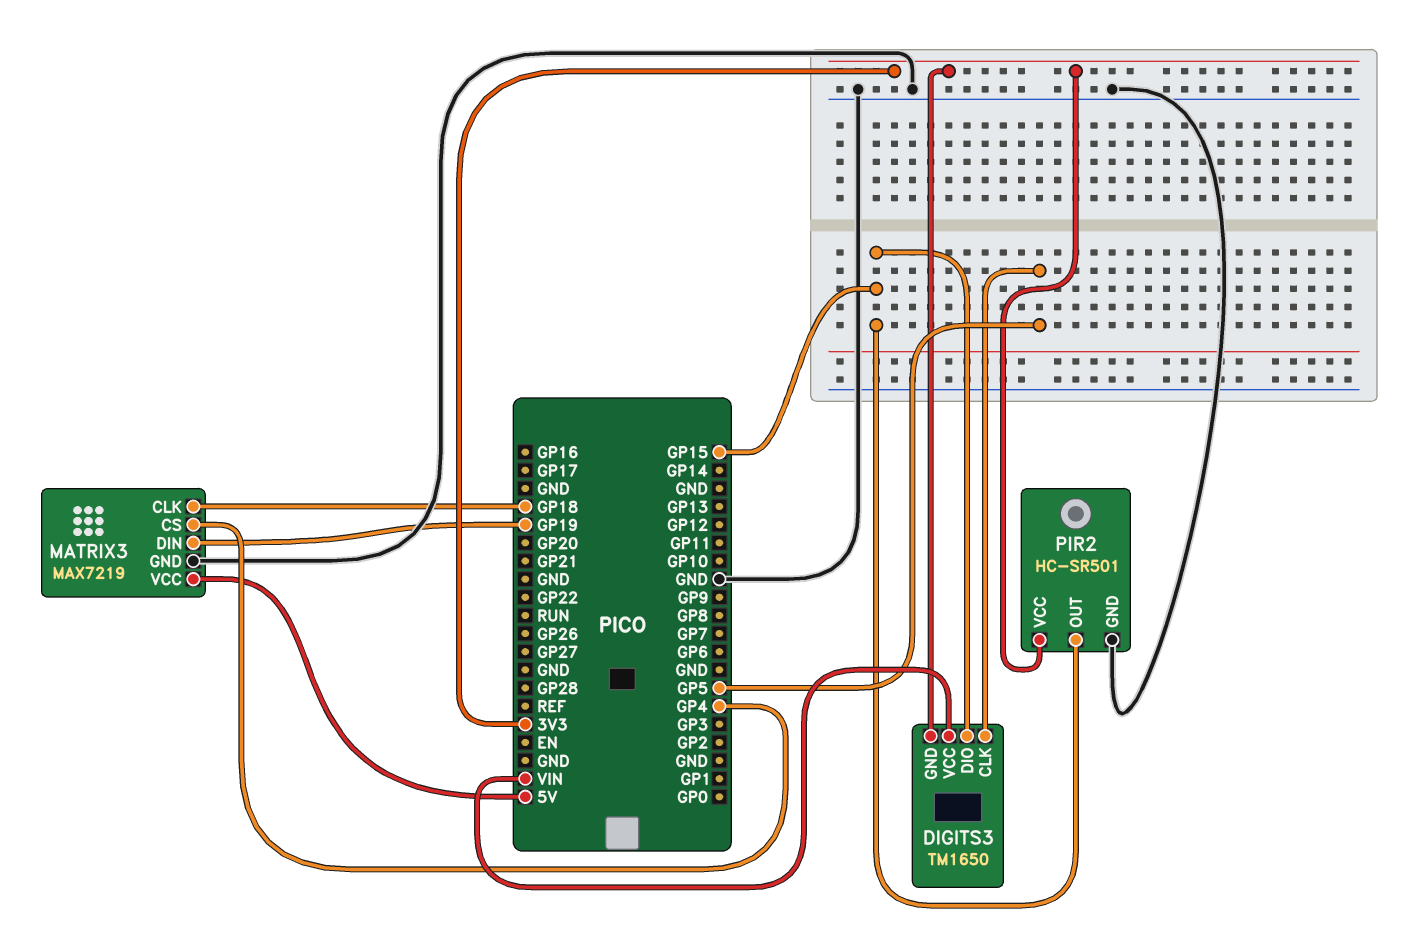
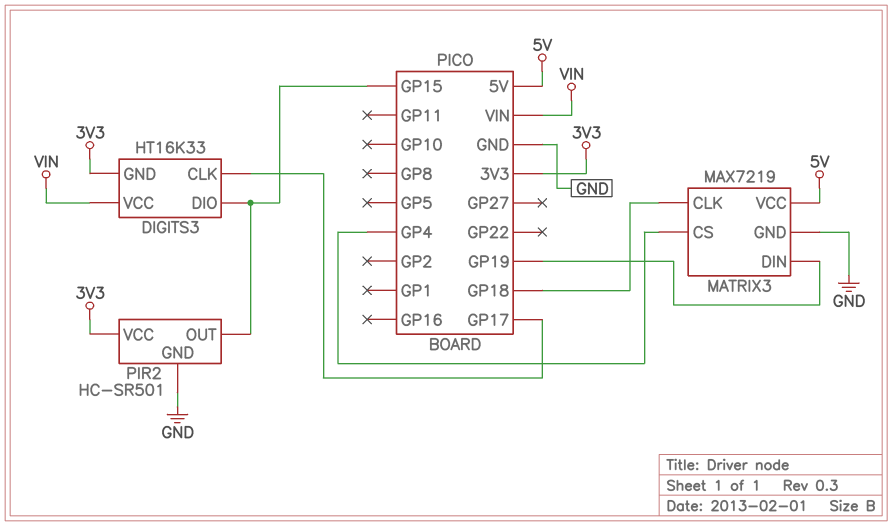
DIGITS3: TM1650 -> HT16K33
DIGITS3 pin CLK: GP5 -> GP17

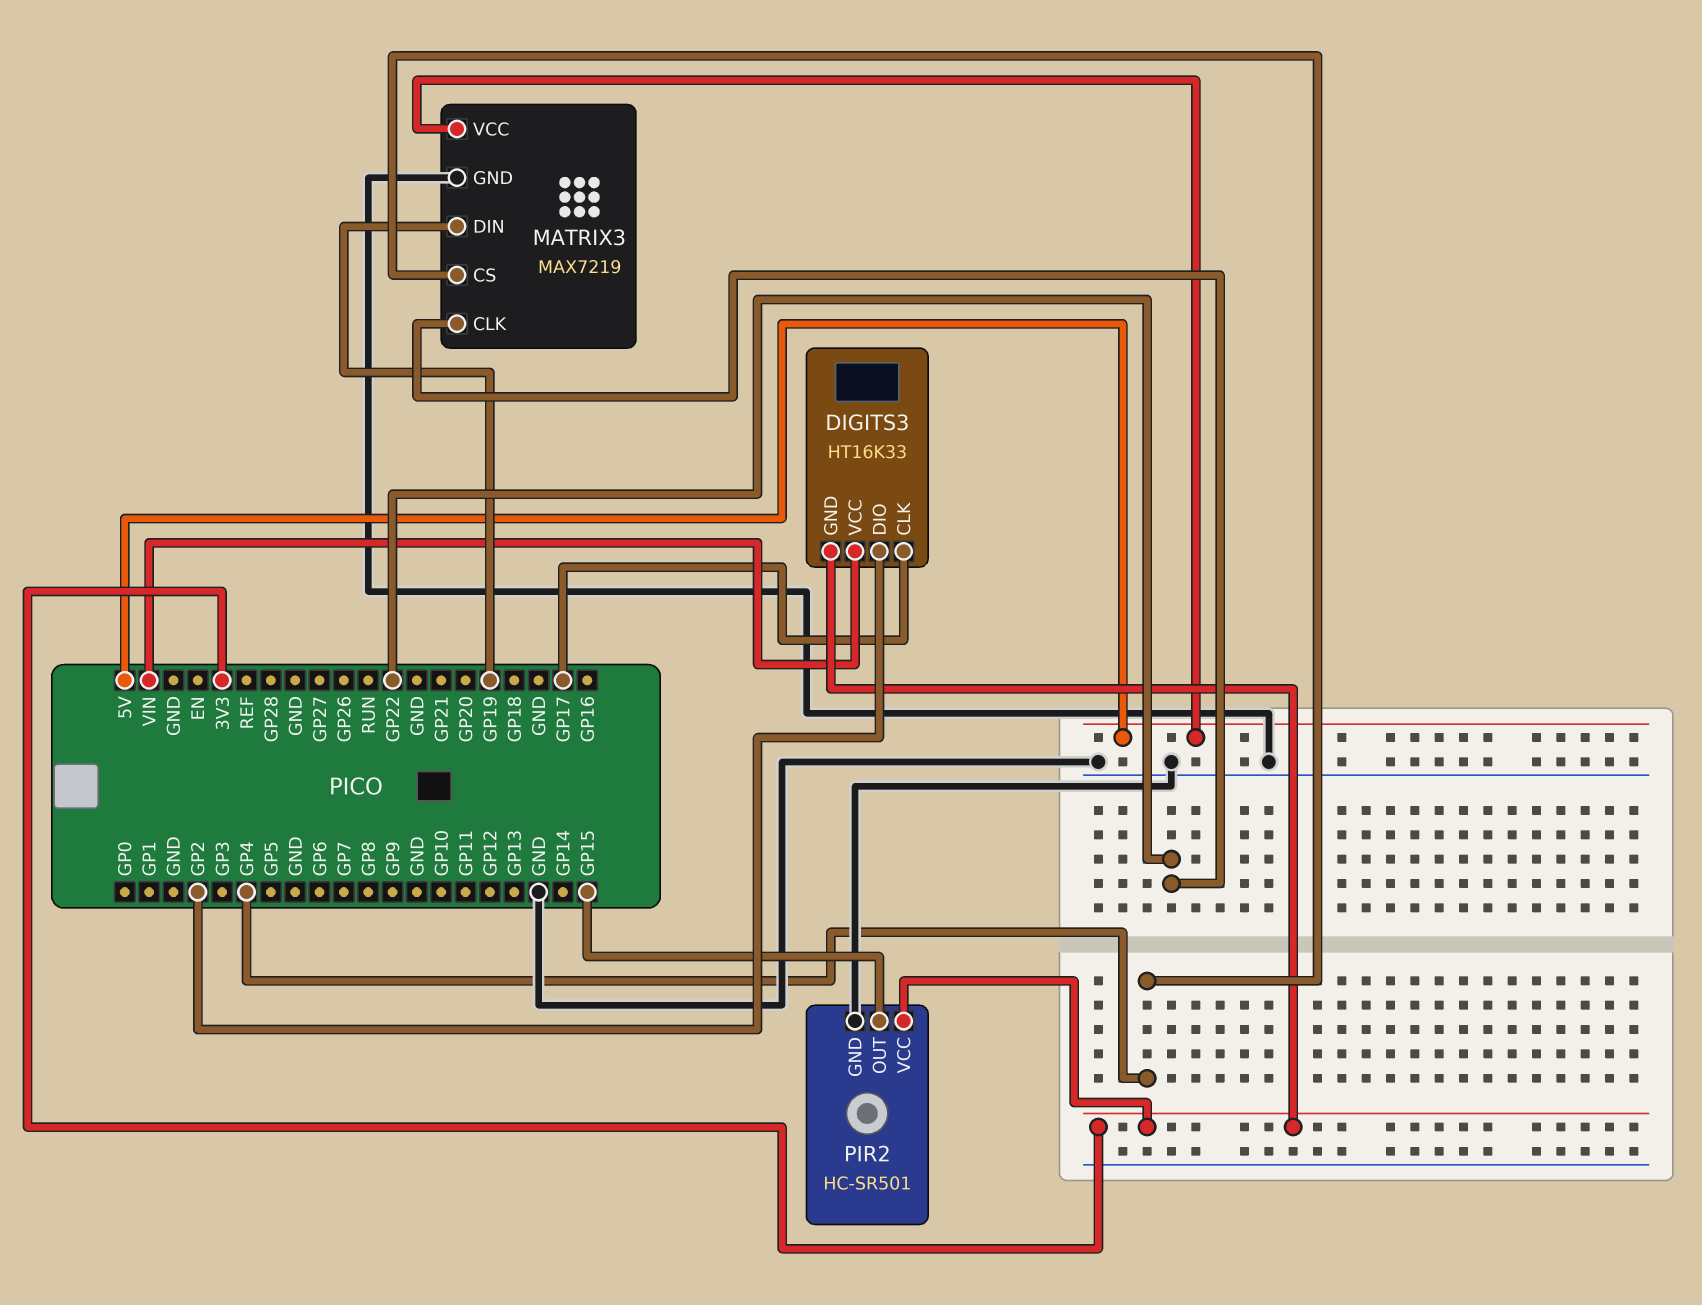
DIGITS3 pin DIO: GP15 -> GP2
MATRIX3 pin CLK: GP18 -> GP22

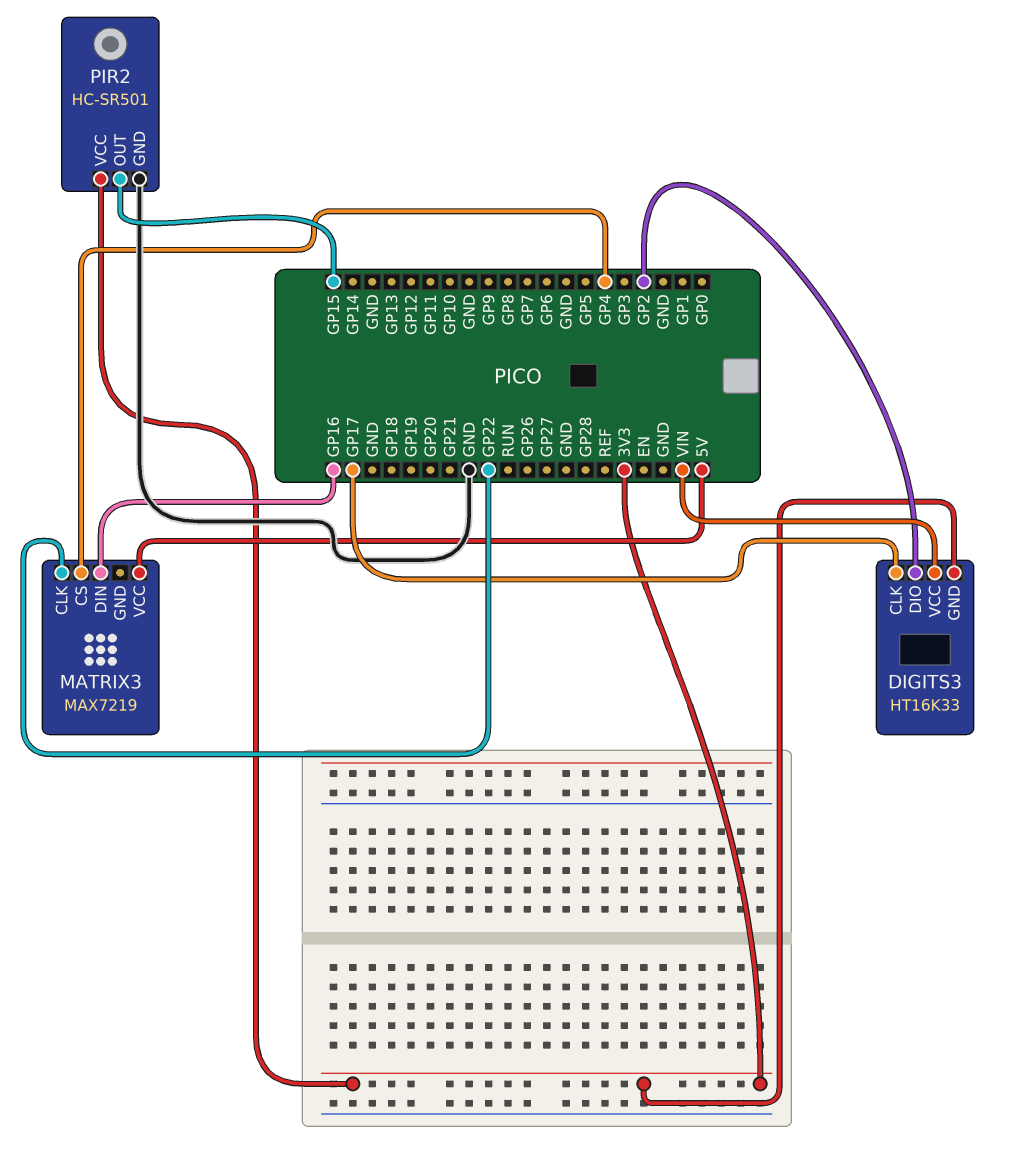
MATRIX3 pin DIN: GP19 -> GP16
MATRIX3 pin GND: GND -> none

